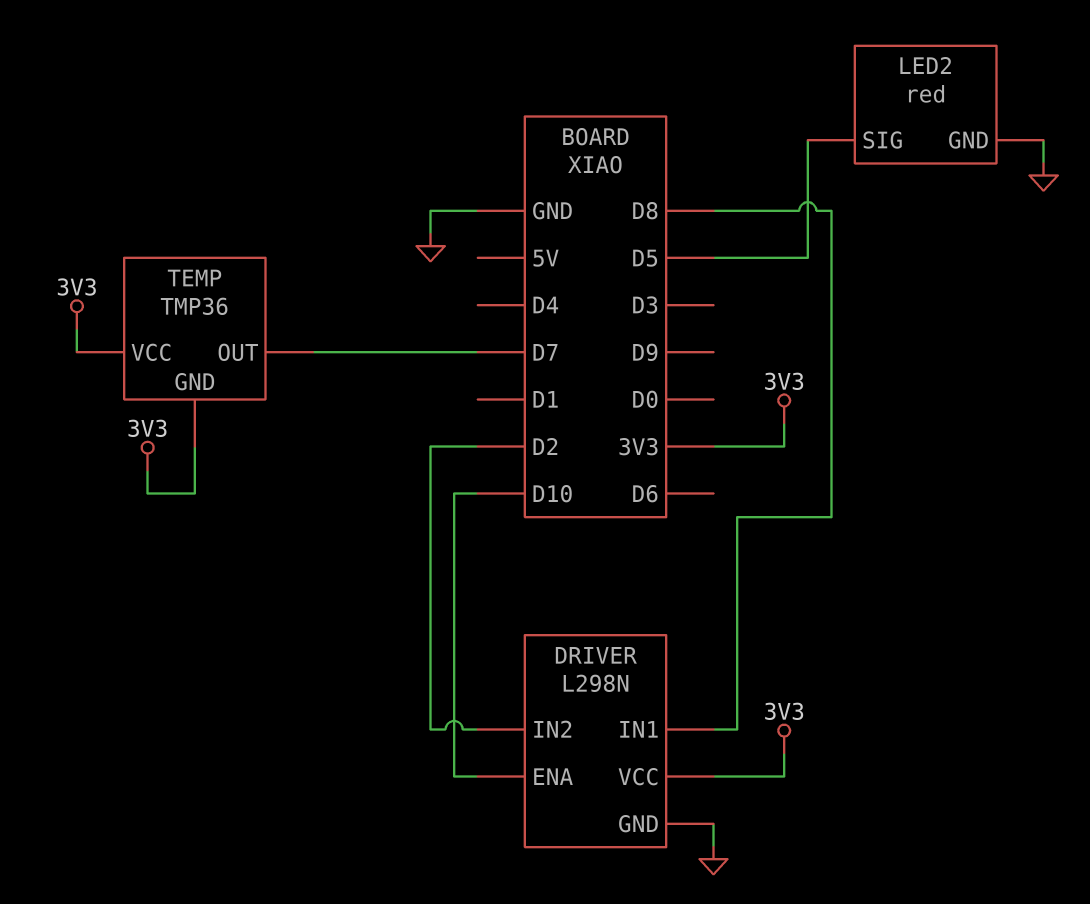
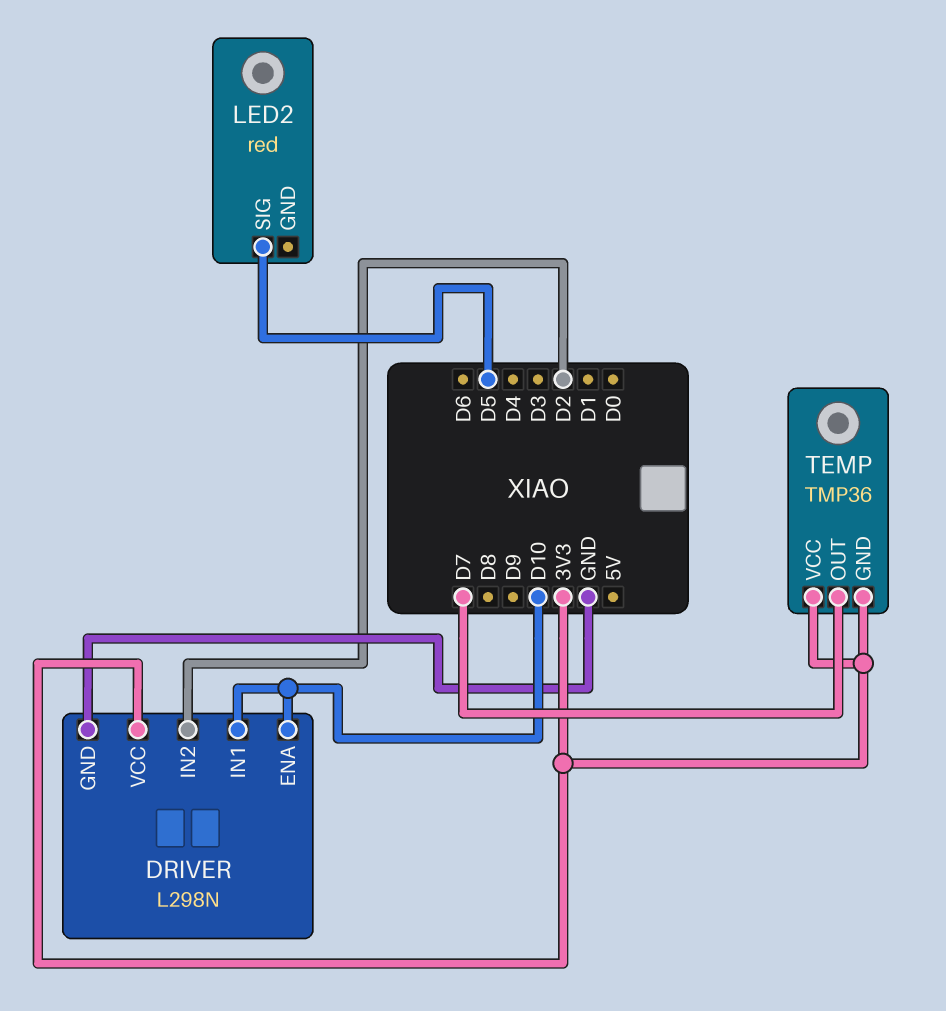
DRIVER pin IN1: D8 -> D10
LED2 pin GND: GND -> none

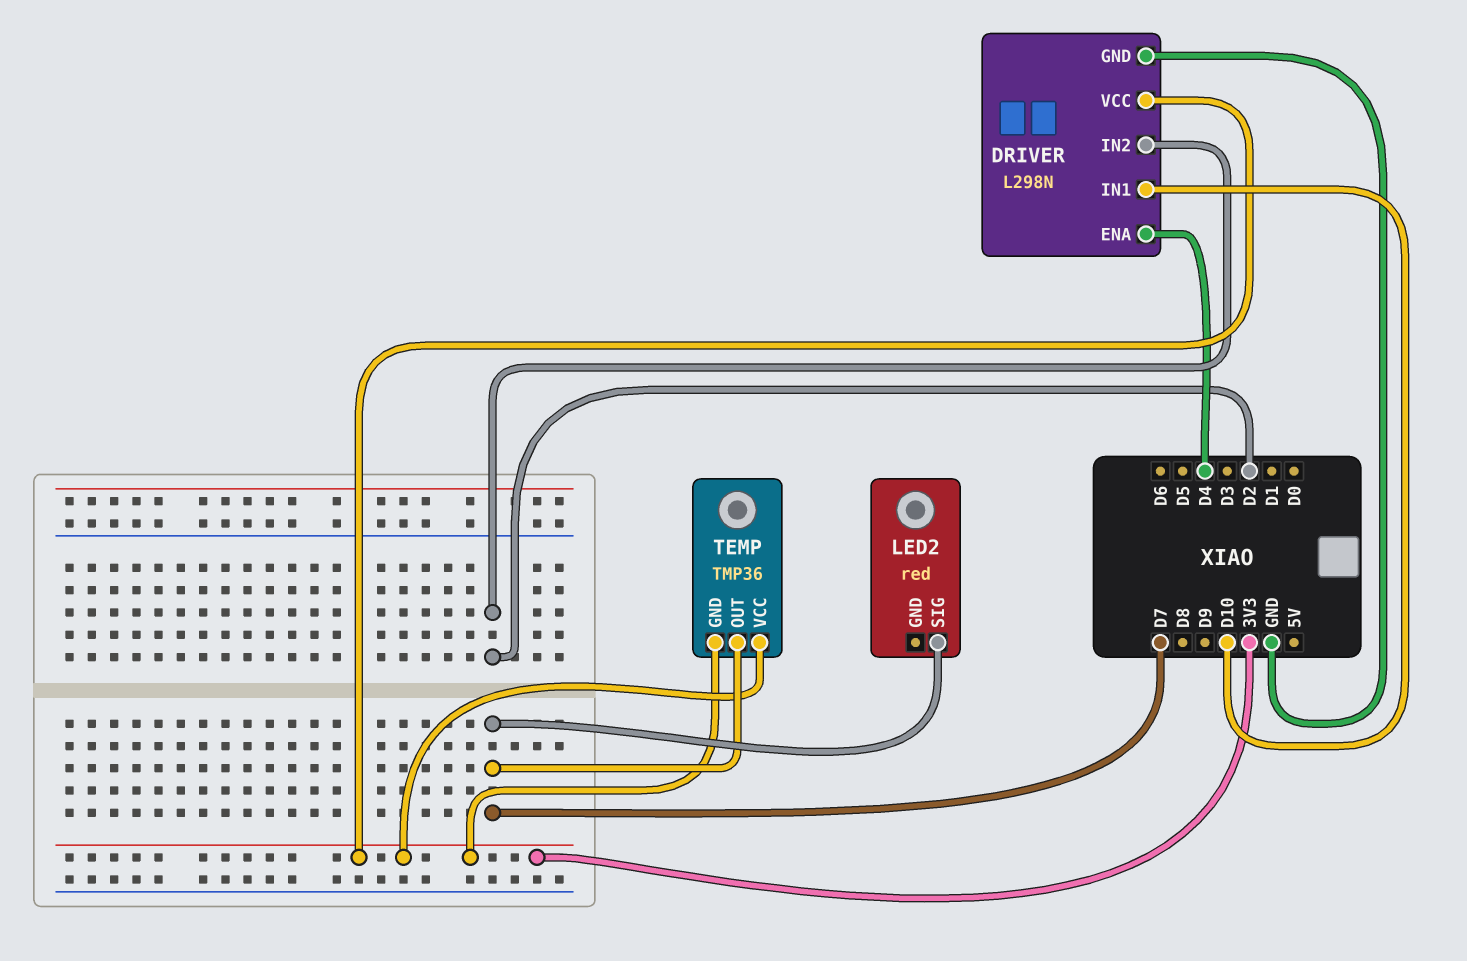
DRIVER pin ENA: D10 -> D4
LED2 pin SIG: D5 -> D7

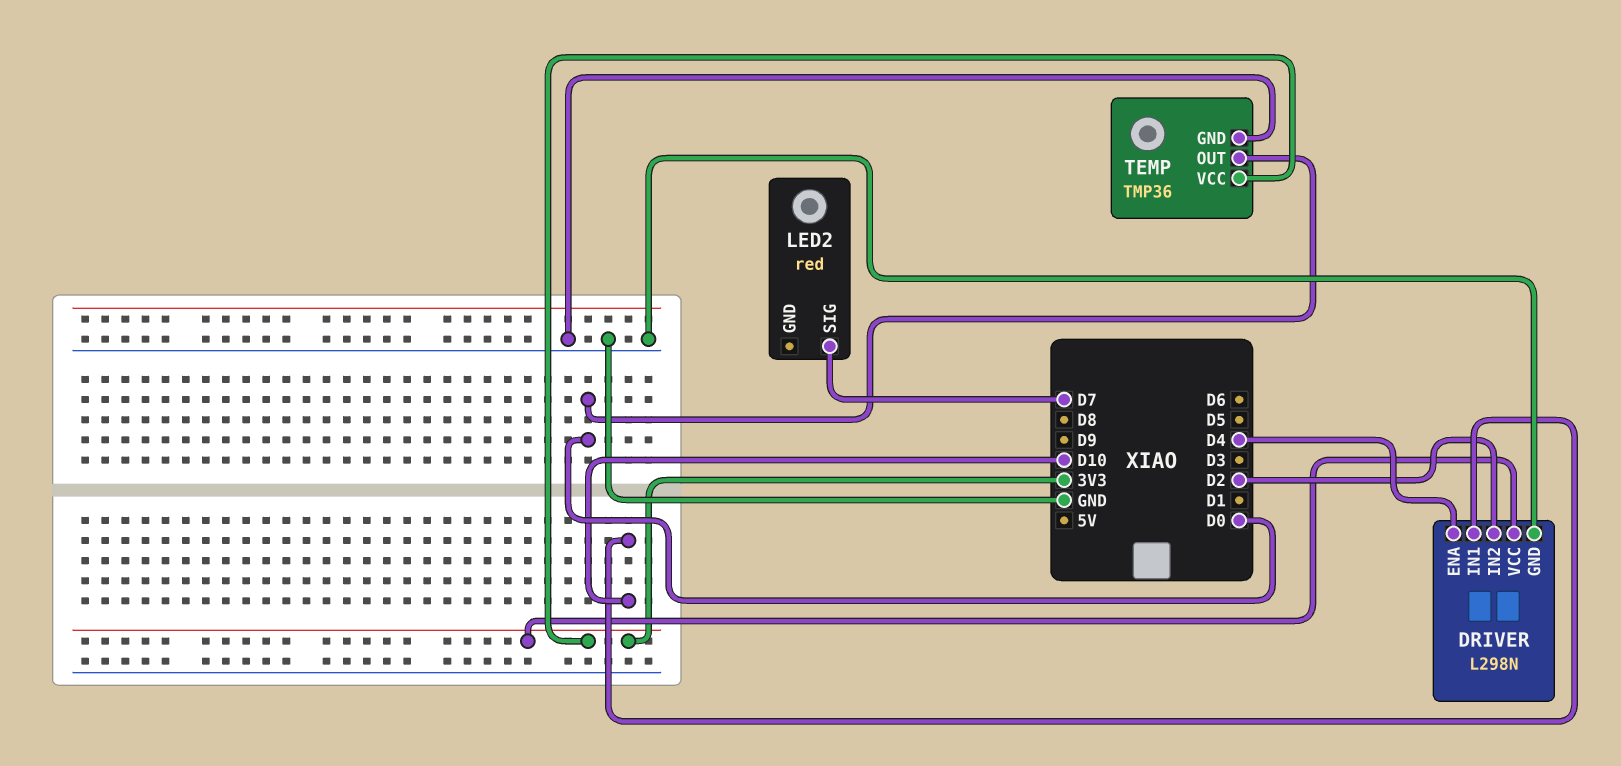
TEMP pin GND: 3V3 -> GND
TEMP pin OUT: D7 -> D0

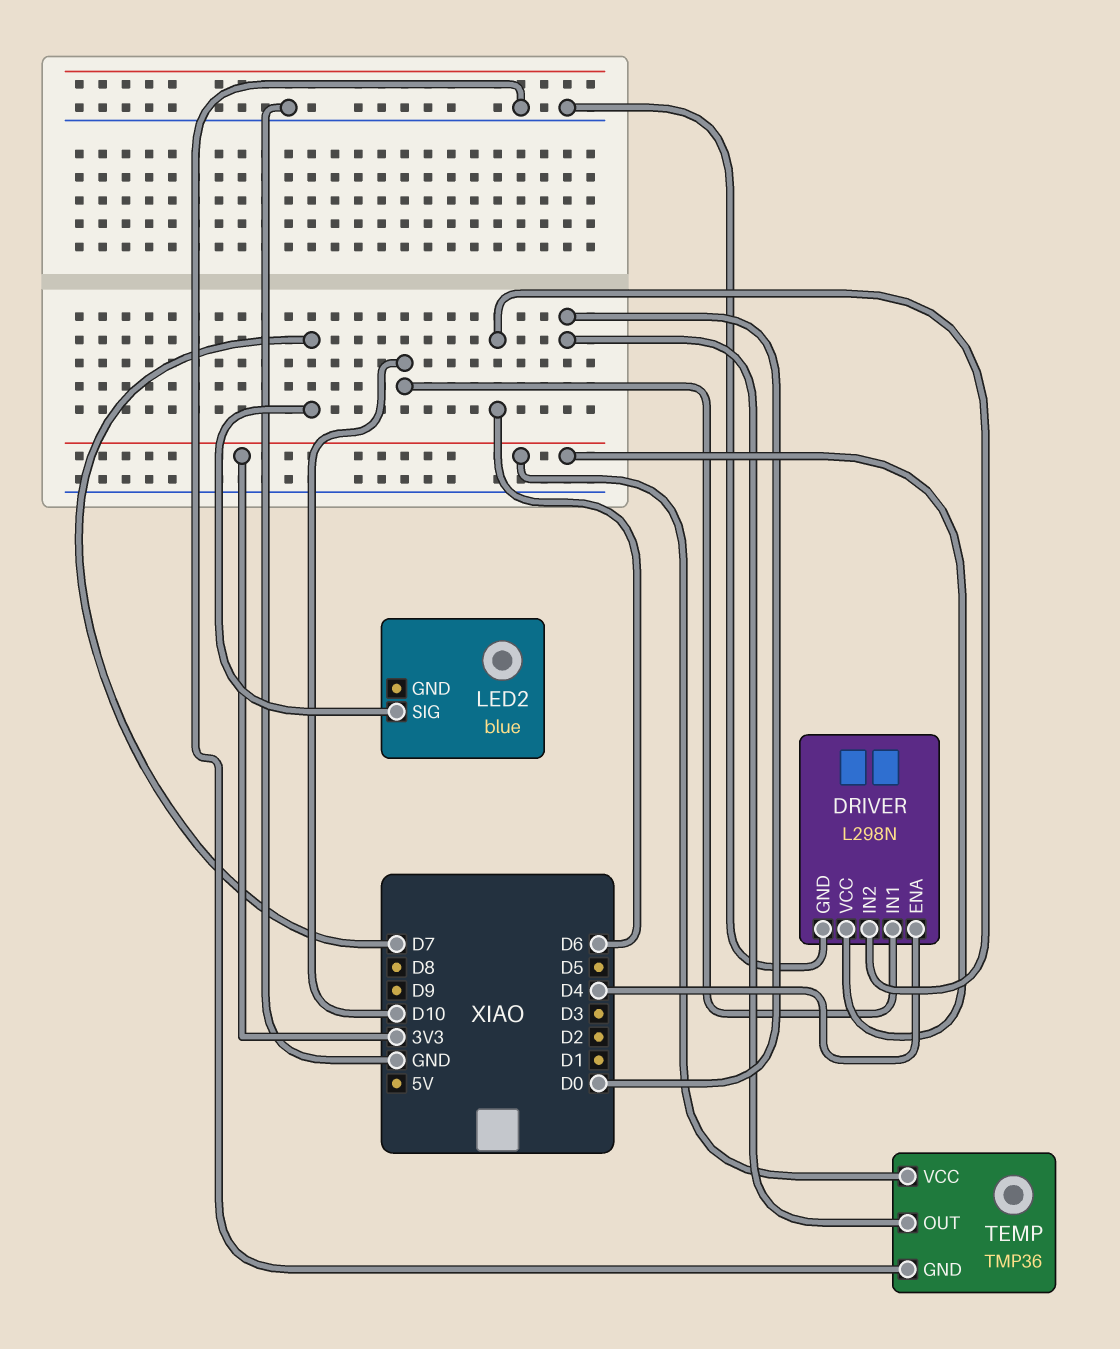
DRIVER pin IN2: D2 -> D6
LED2: red -> blue

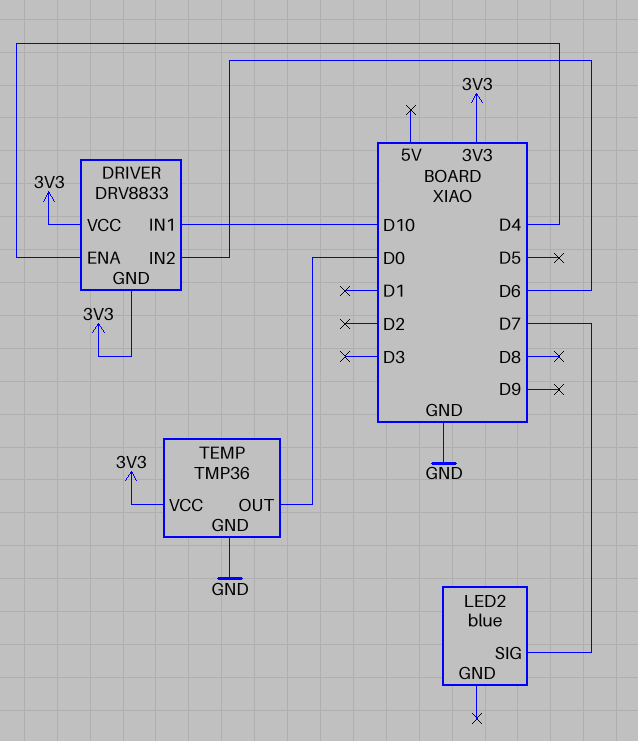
DRIVER: L298N -> DRV8833
DRIVER pin GND: GND -> 3V3

